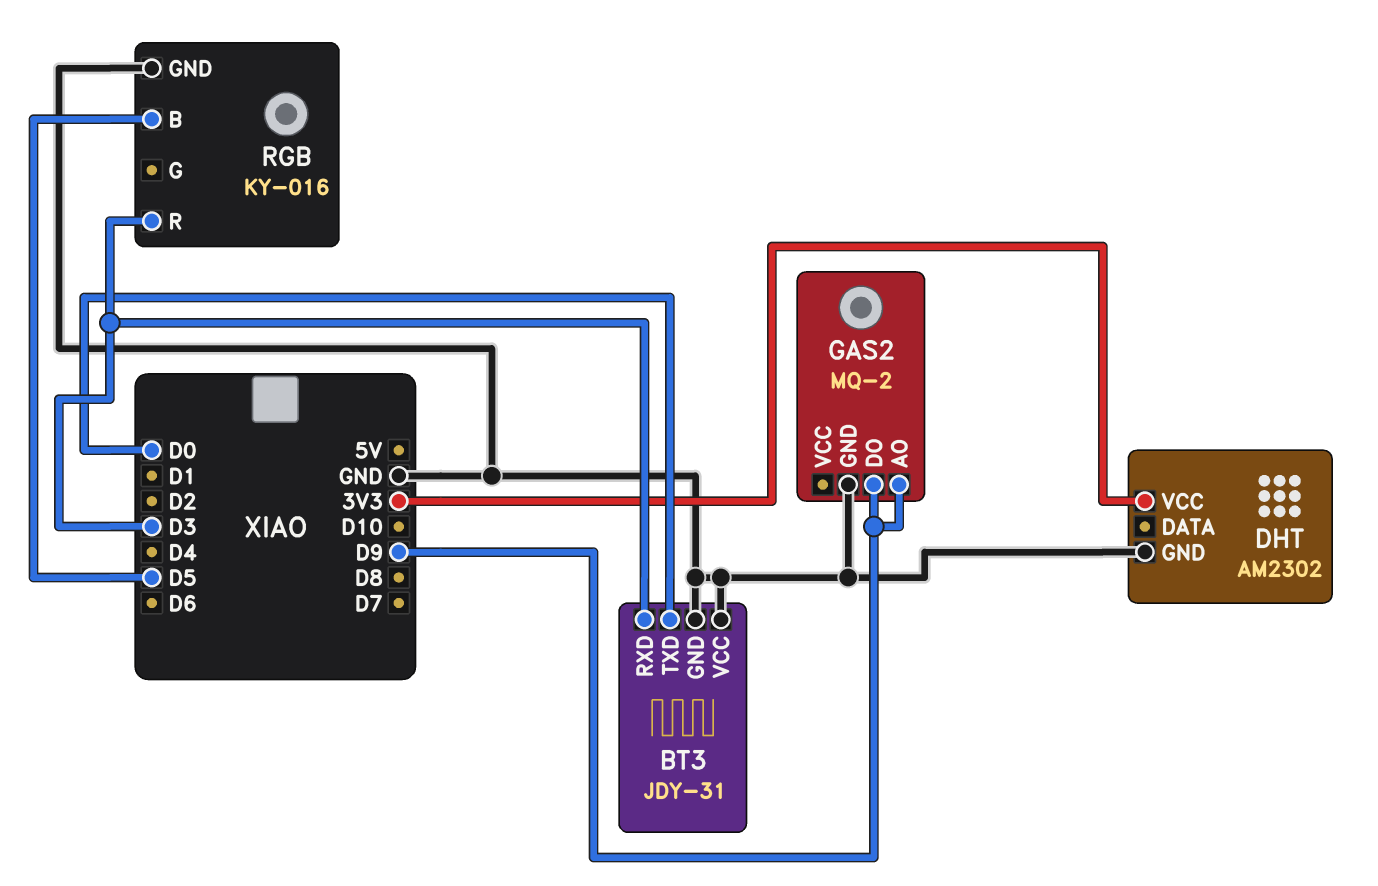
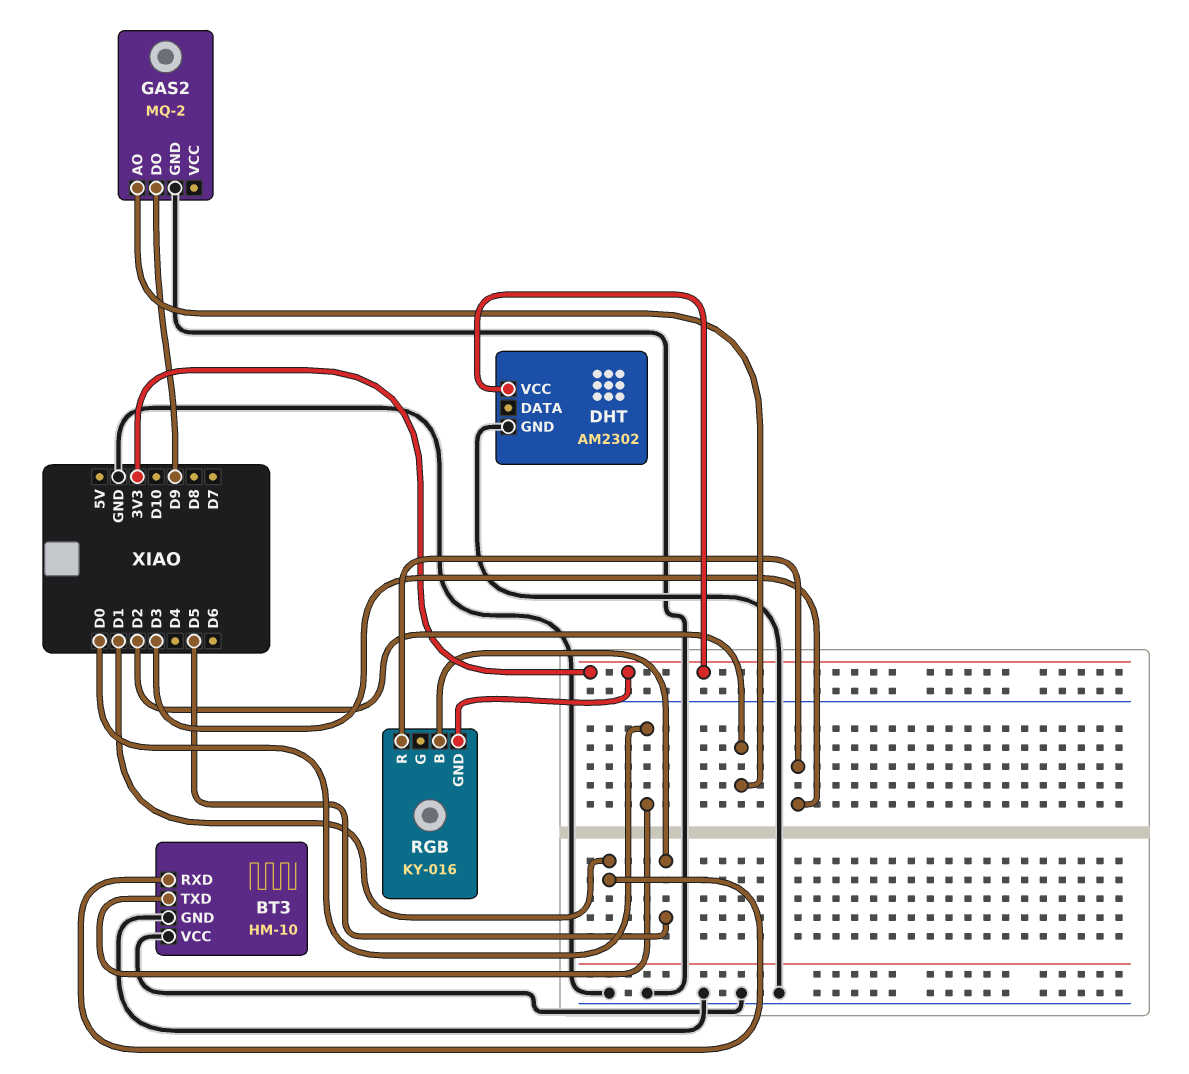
BT3: JDY-31 -> HM-10
BT3 pin RXD: D3 -> D1
GAS2 pin AO: D9 -> D2
RGB pin GND: GND -> 3V3

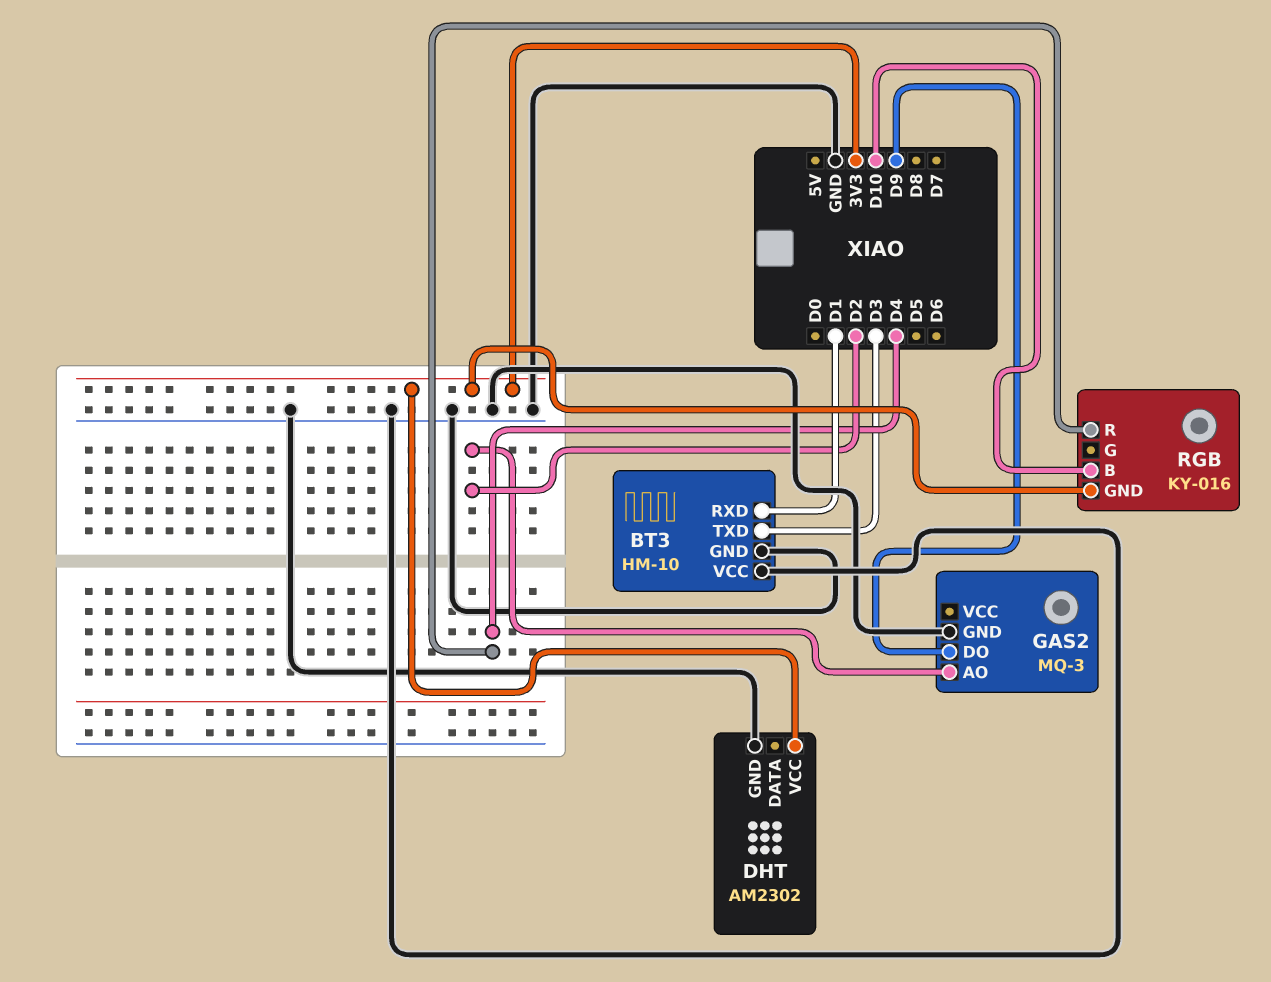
BT3 pin TXD: D0 -> D3
GAS2: MQ-2 -> MQ-3
RGB pin B: D5 -> D10
RGB pin R: D3 -> D4

